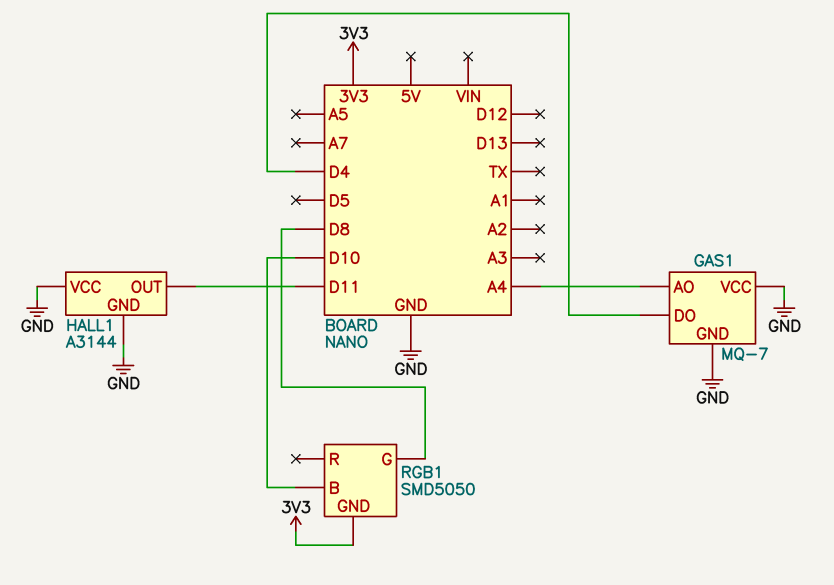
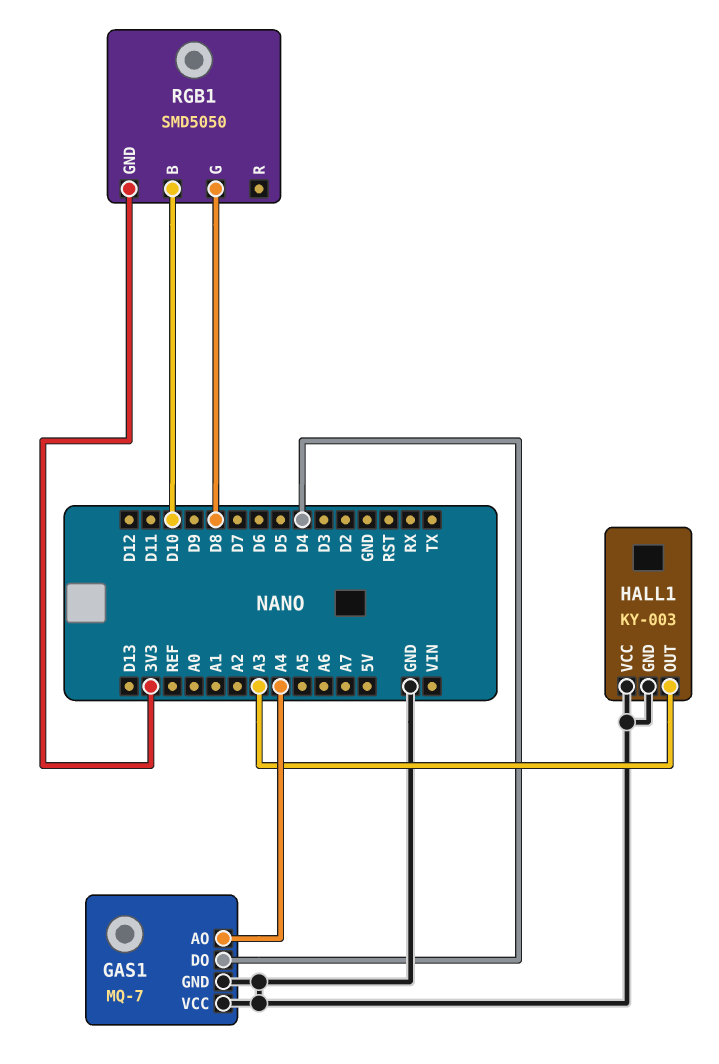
HALL1: A3144 -> KY-003
HALL1 pin OUT: D11 -> A3

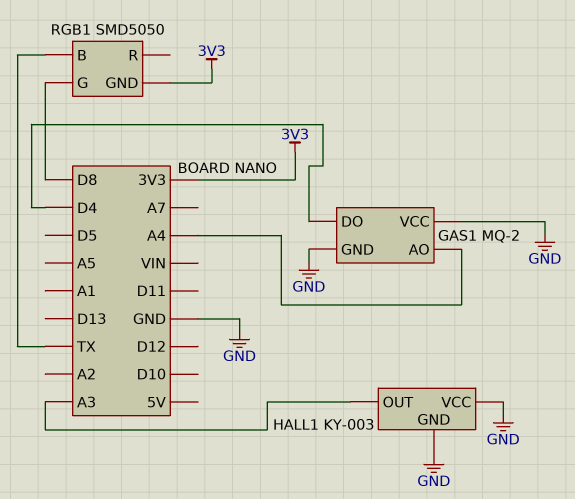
GAS1: MQ-7 -> MQ-2
RGB1 pin B: D10 -> TX

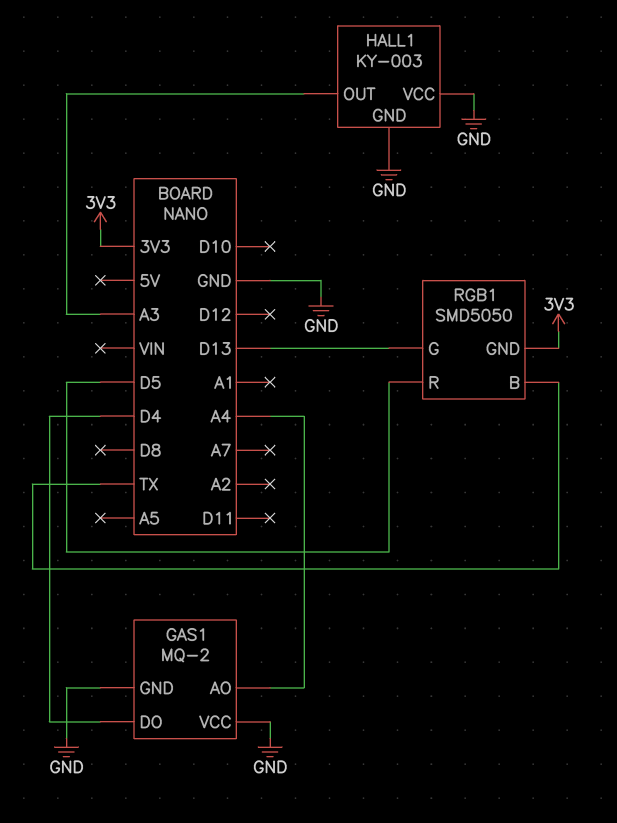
RGB1 pin G: D8 -> D13
RGB1 pin R: none -> D5

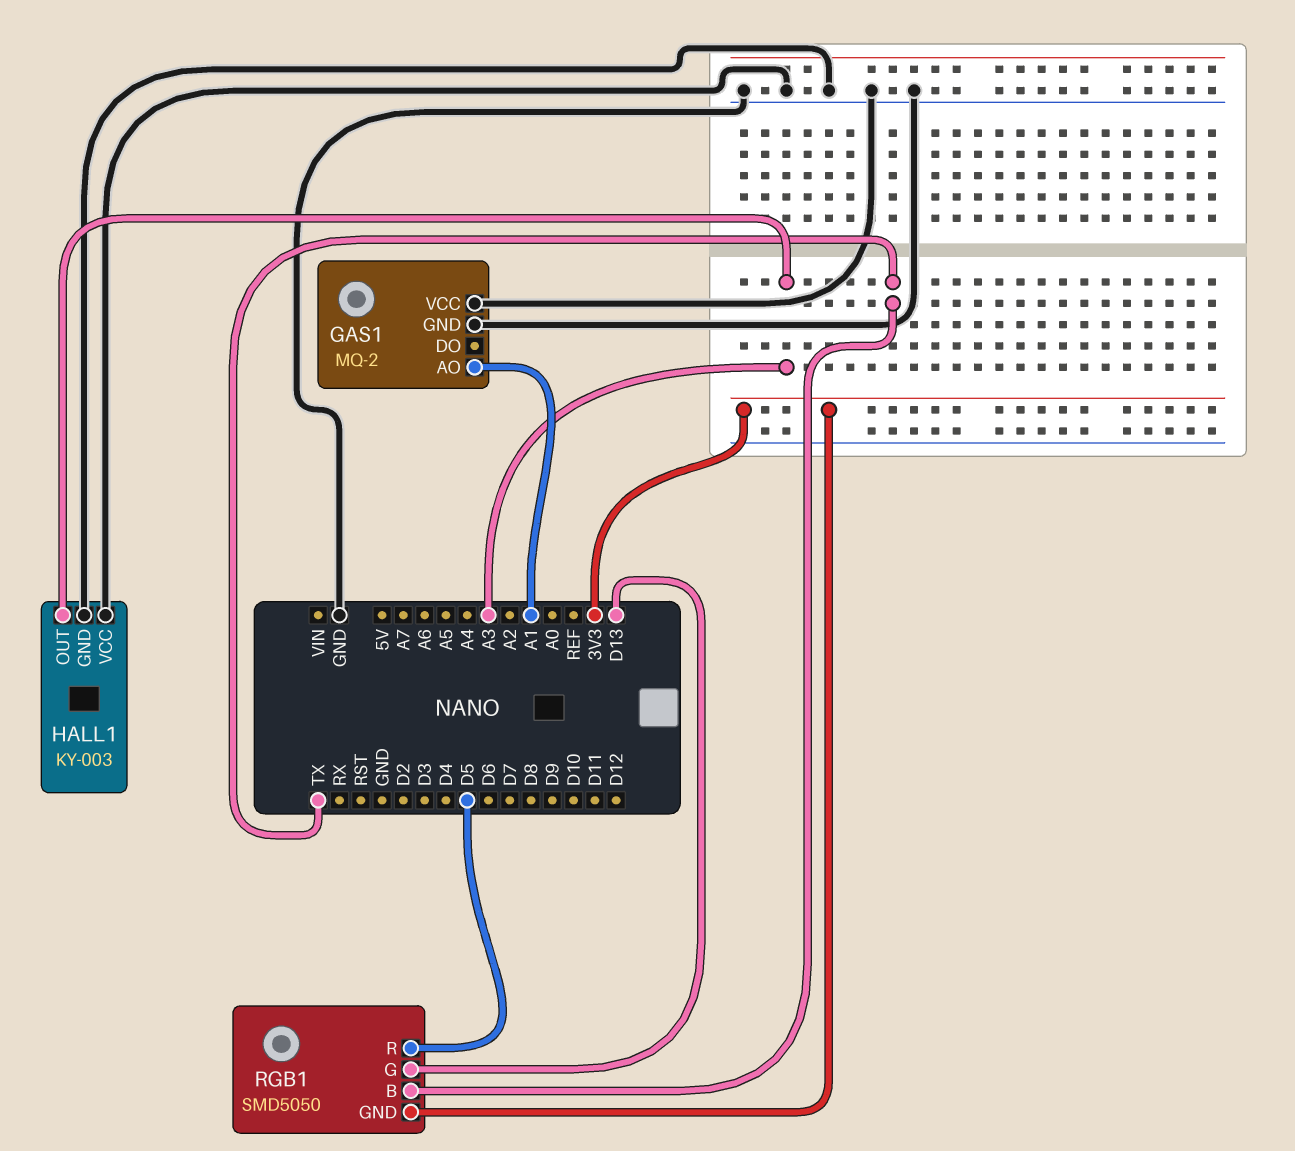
GAS1 pin AO: A4 -> A1
GAS1 pin DO: D4 -> none

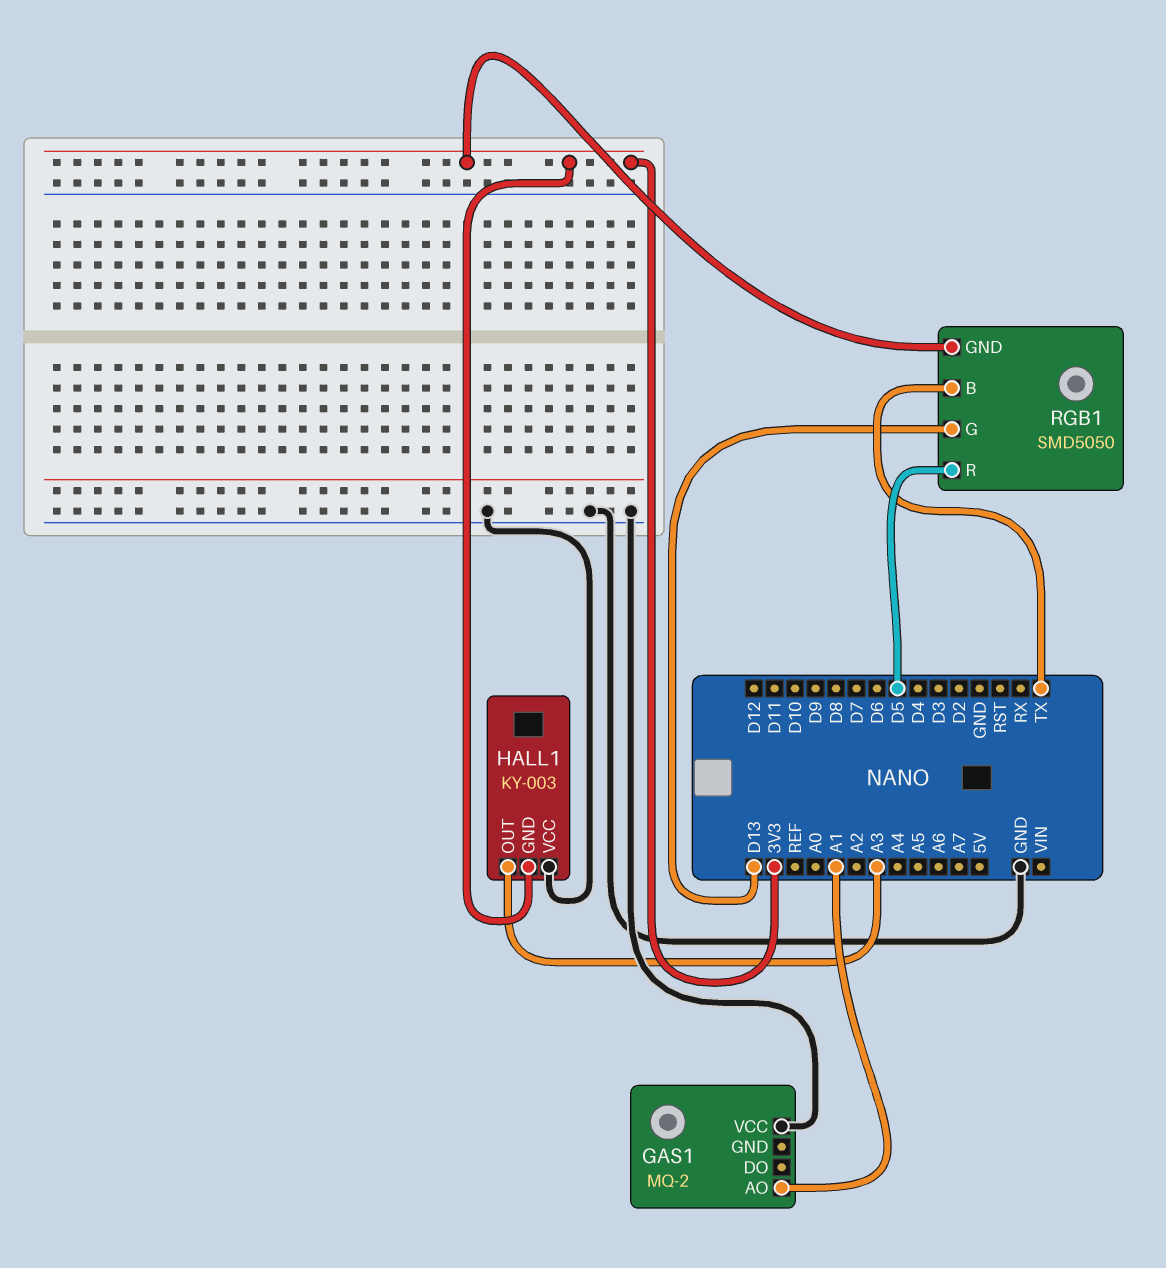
GAS1 pin GND: GND -> none
HALL1 pin GND: GND -> 3V3

